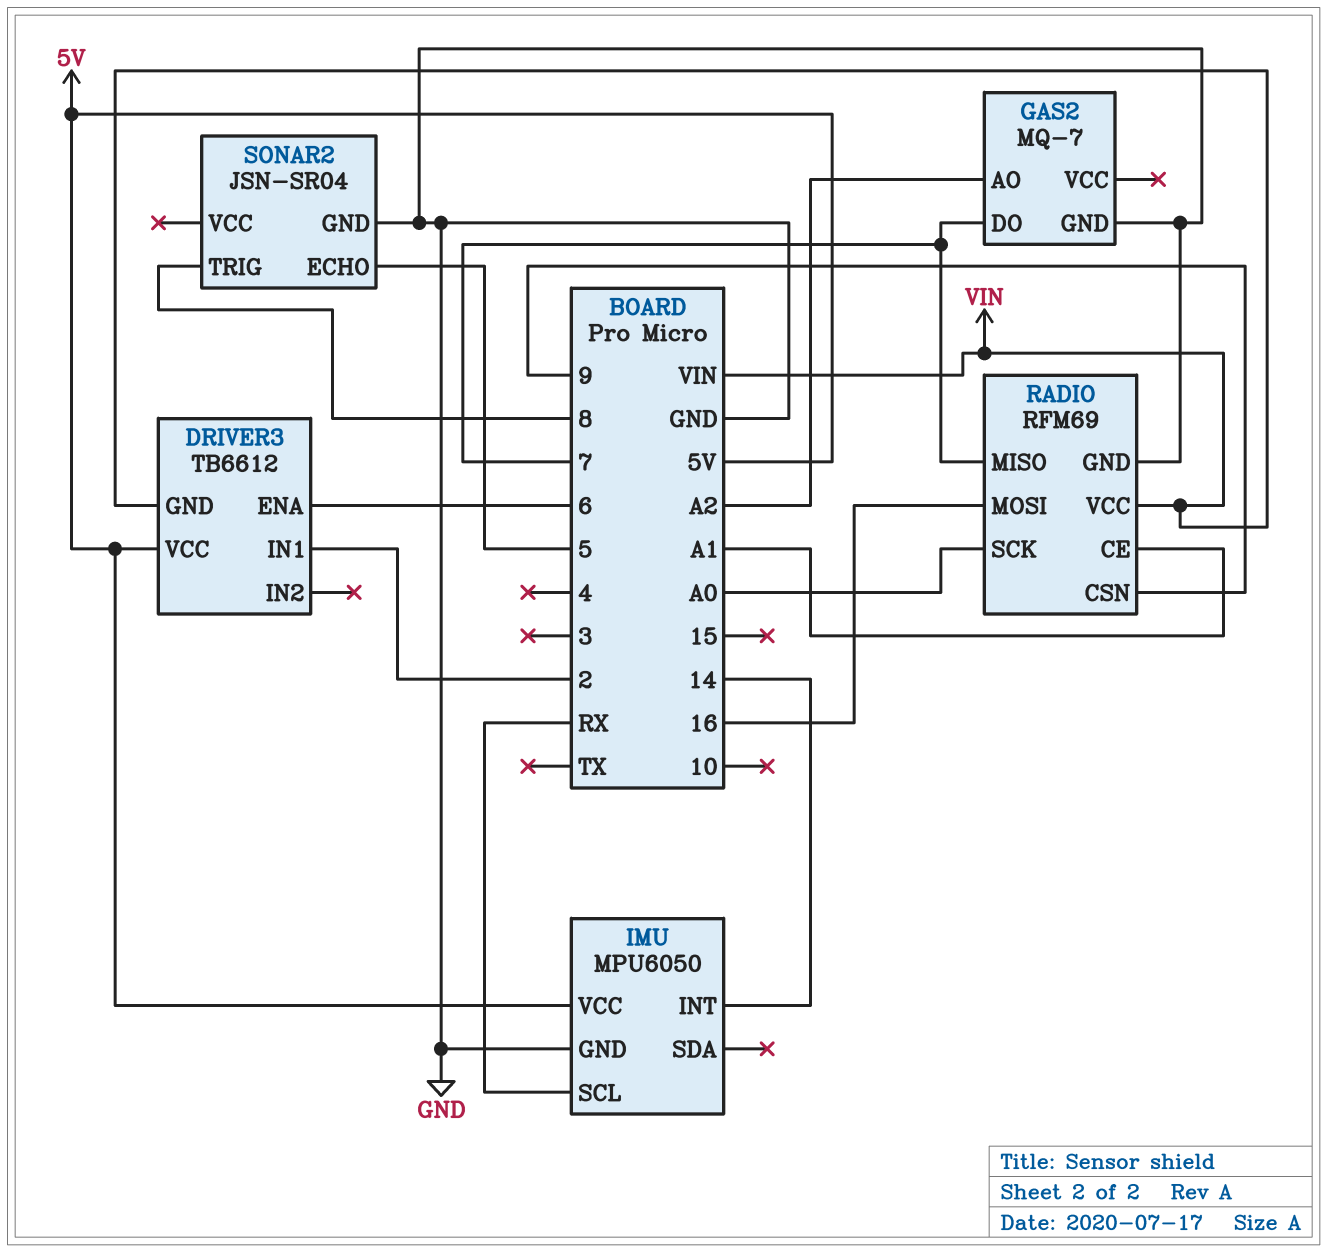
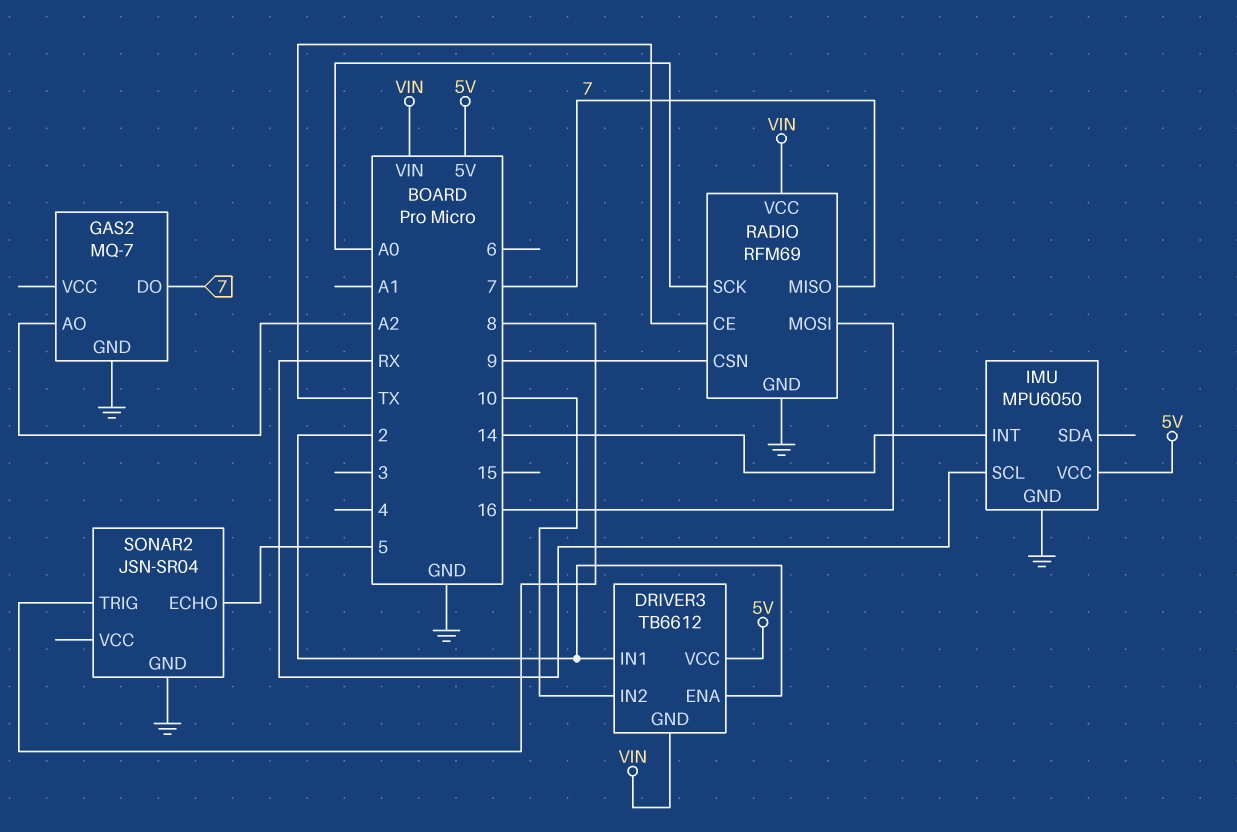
DRIVER3 pin ENA: 6 -> 2
DRIVER3 pin IN2: none -> 10
RADIO pin CE: A1 -> TX

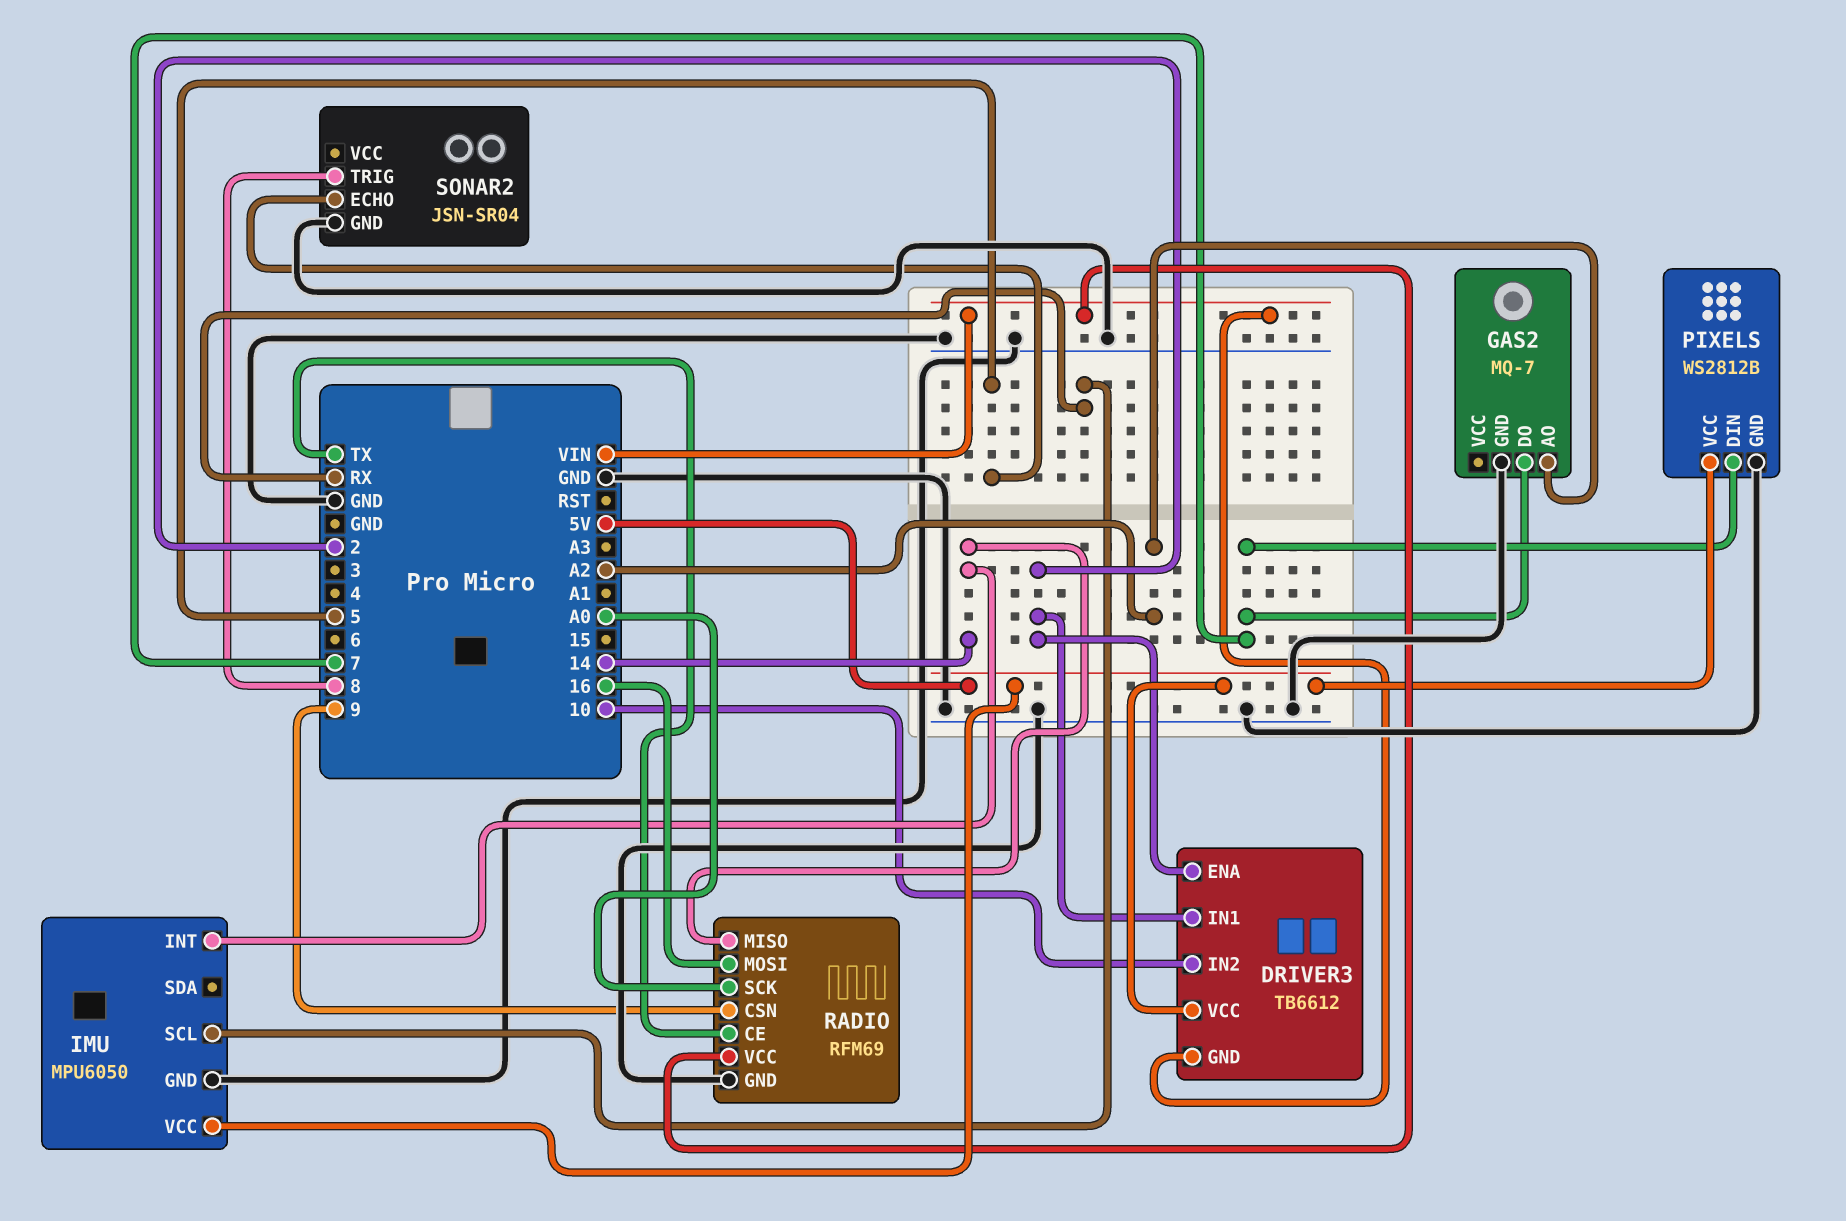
PIXELS: none -> WS2812B
PIXELS pin DIN: none -> 7
PIXELS pin GND: none -> GND
PIXELS pin VCC: none -> 5V
RADIO pin MISO: 7 -> 14

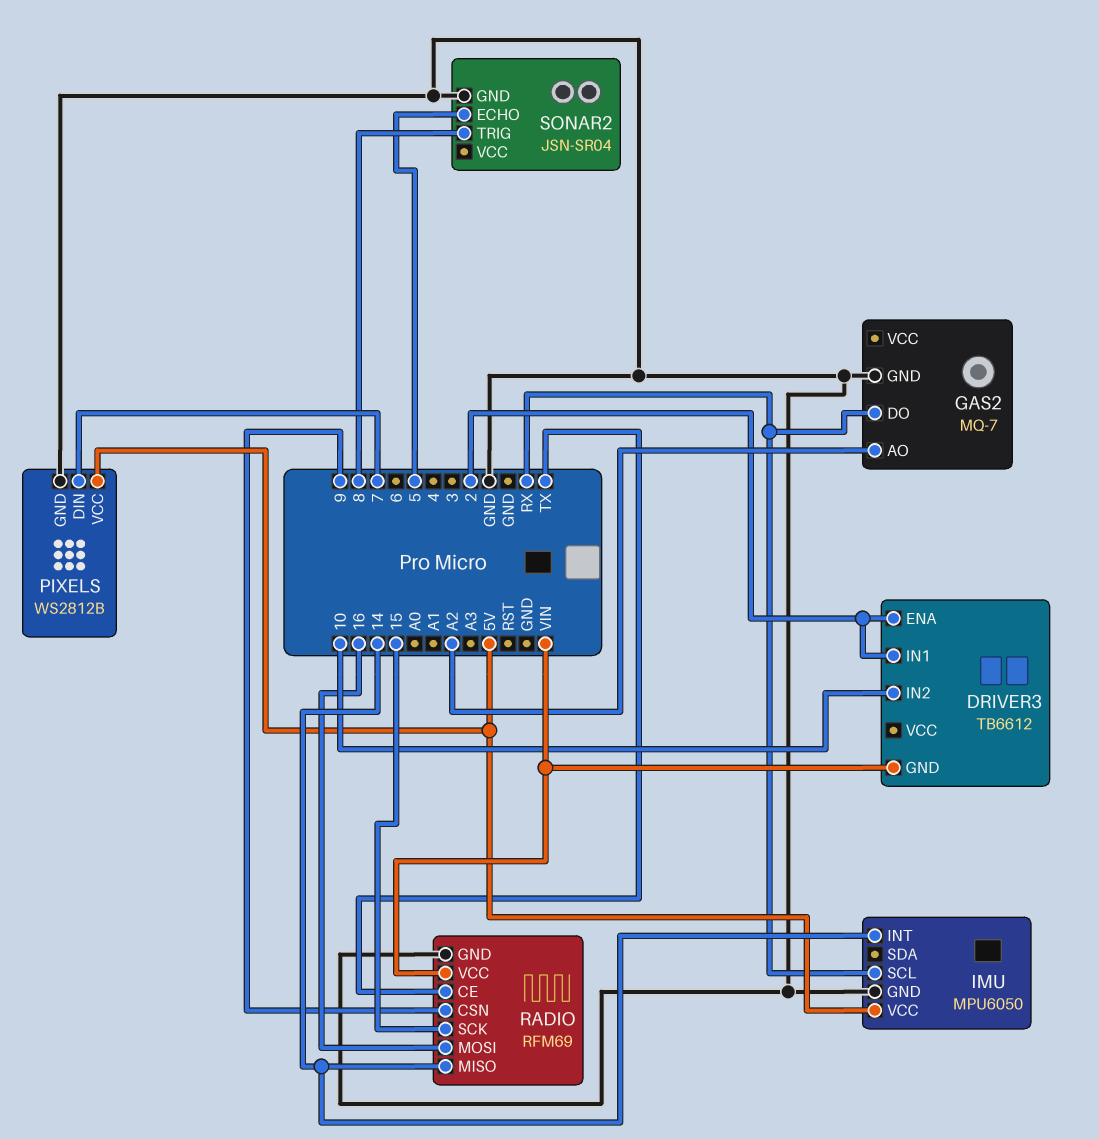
DRIVER3 pin VCC: 5V -> none
GAS2 pin DO: 7 -> RX
RADIO pin SCK: A0 -> 15

